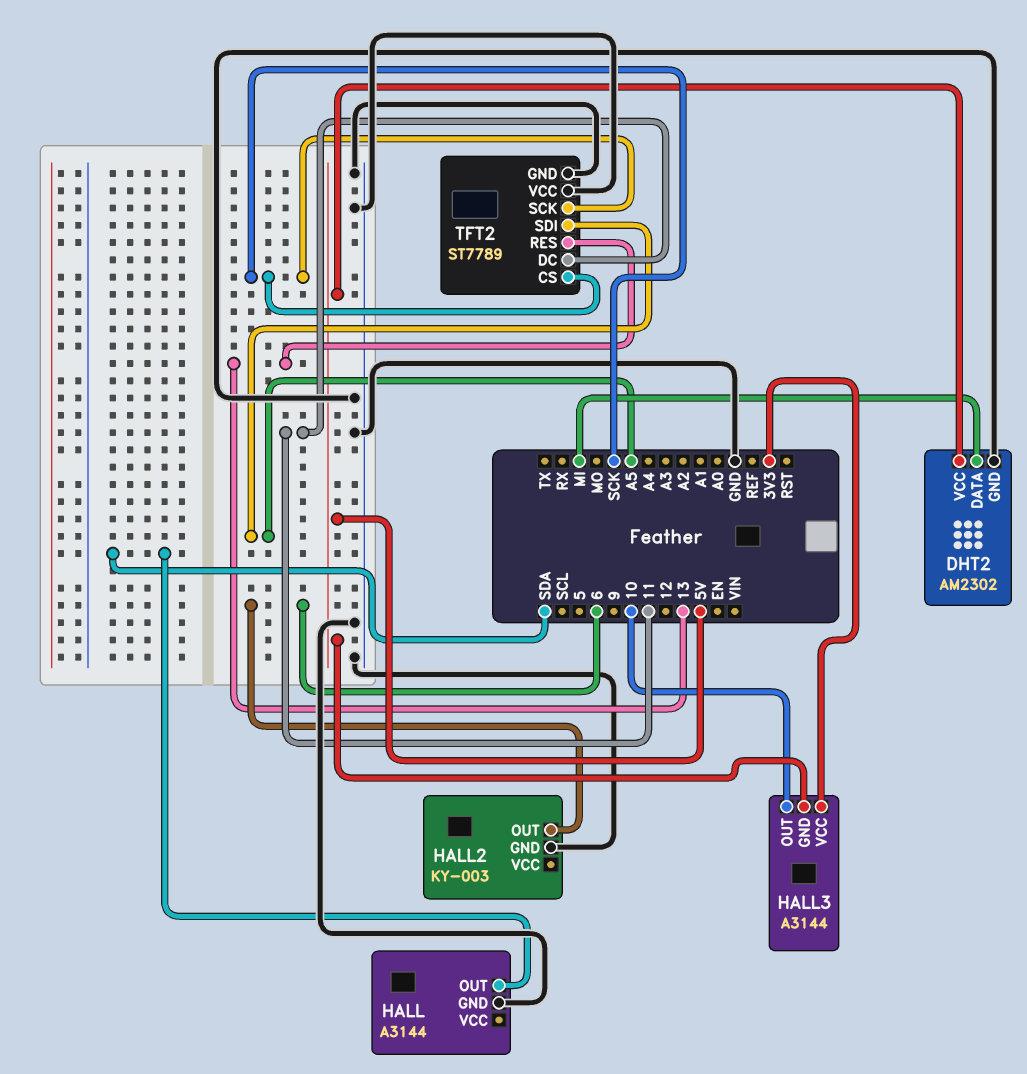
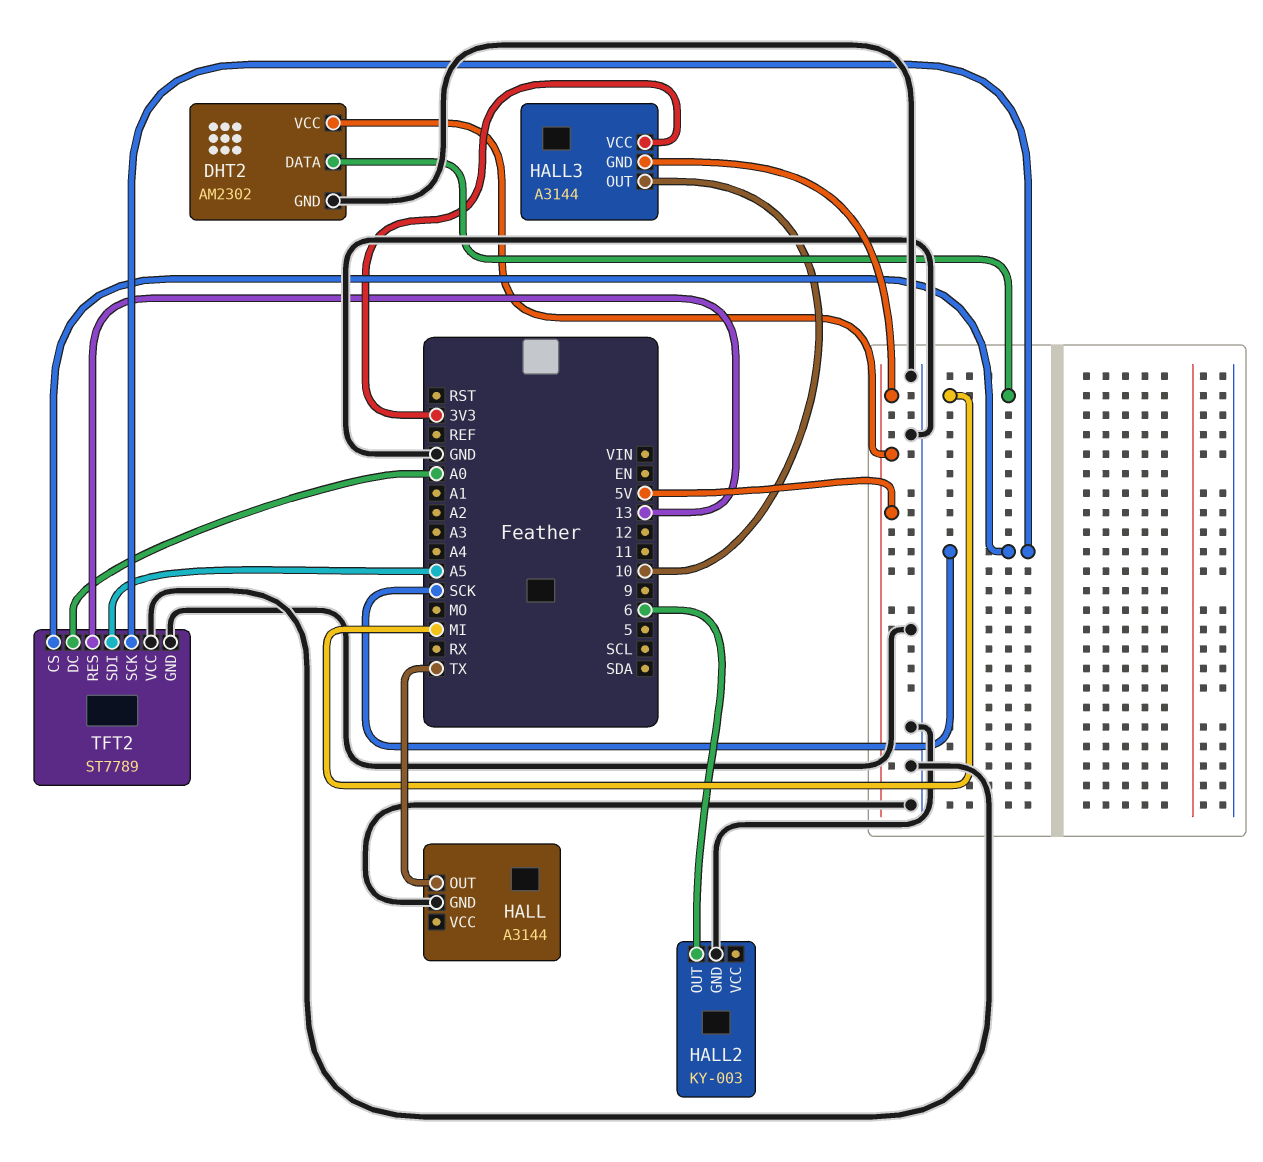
HALL pin OUT: SDA -> TX
TFT2 pin DC: 11 -> A0

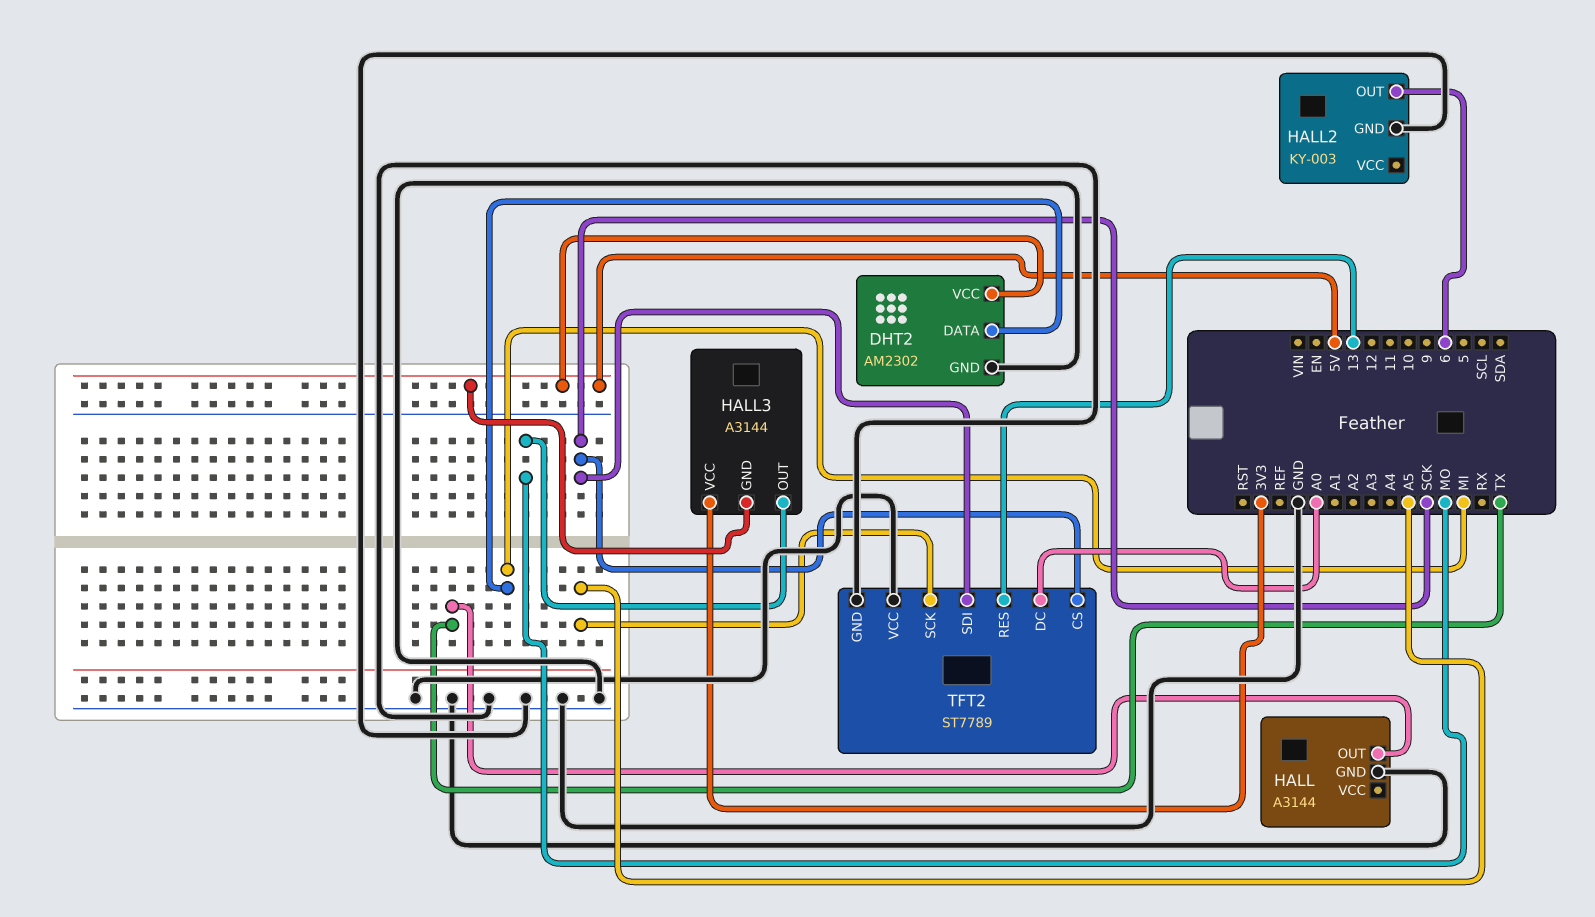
HALL3 pin OUT: 10 -> MO
TFT2 pin SCK: SCK -> A5
TFT2 pin SDI: A5 -> SCK

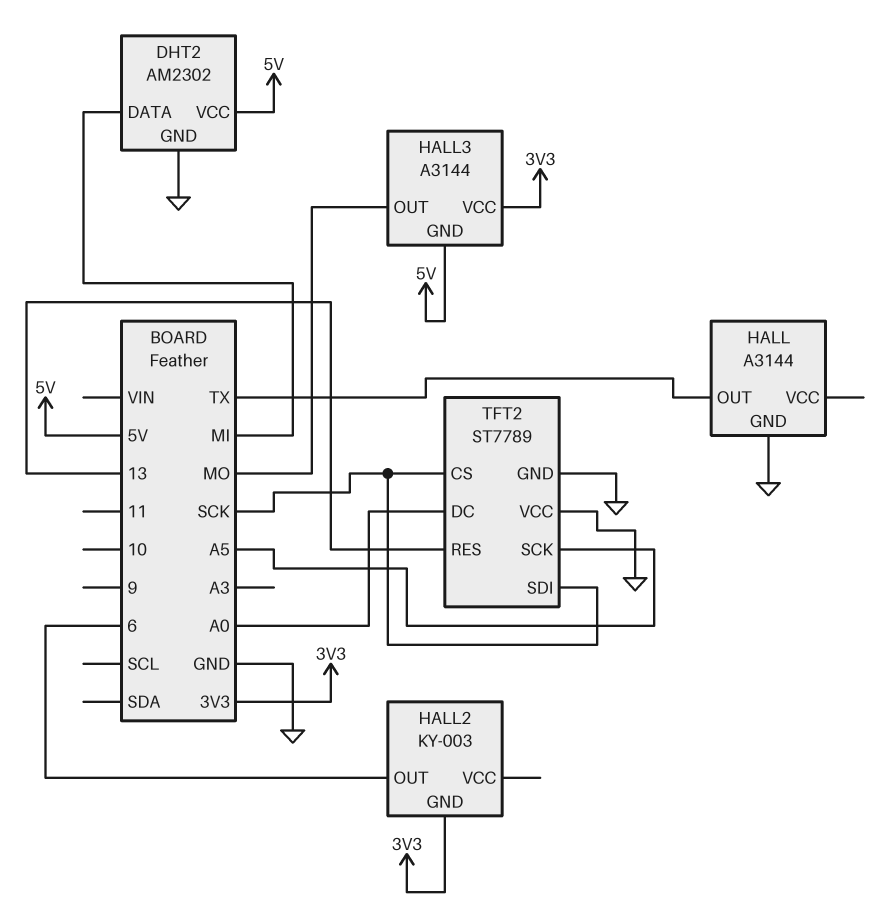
HALL2 pin GND: GND -> 3V3

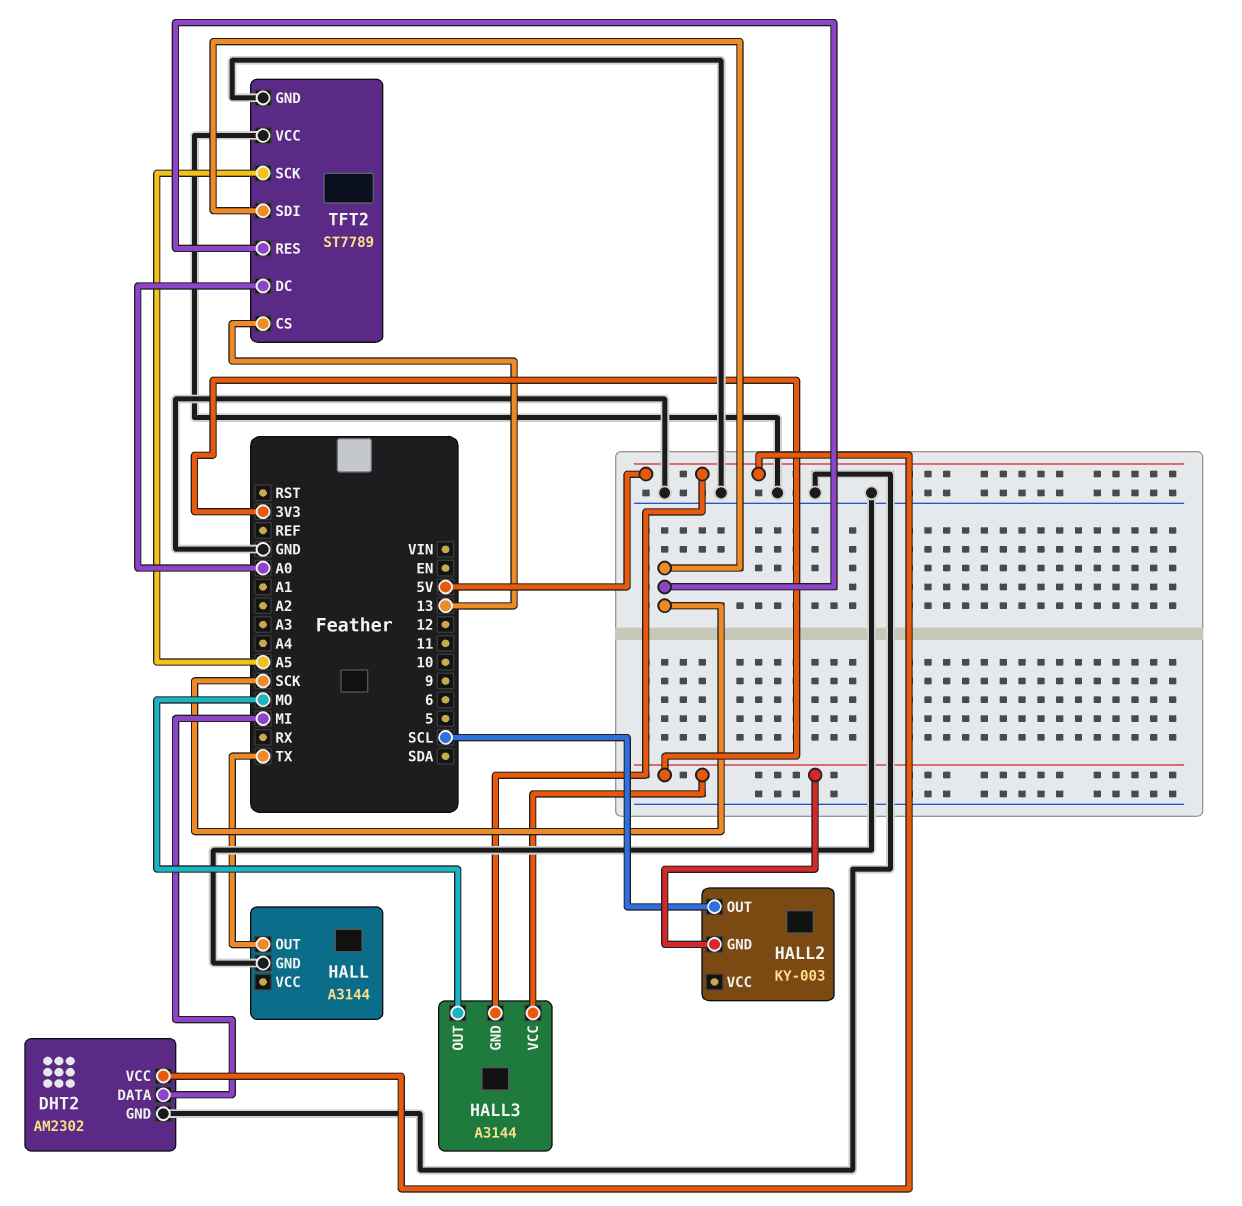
HALL2 pin OUT: 6 -> SCL
TFT2 pin CS: SCK -> 13
TFT2 pin RES: 13 -> SCK

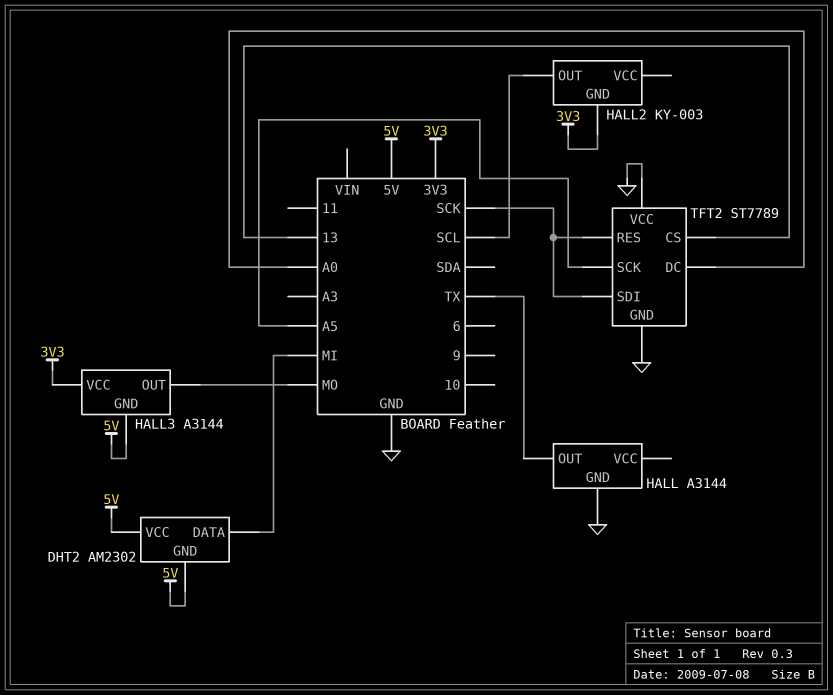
DHT2 pin GND: GND -> 5V

